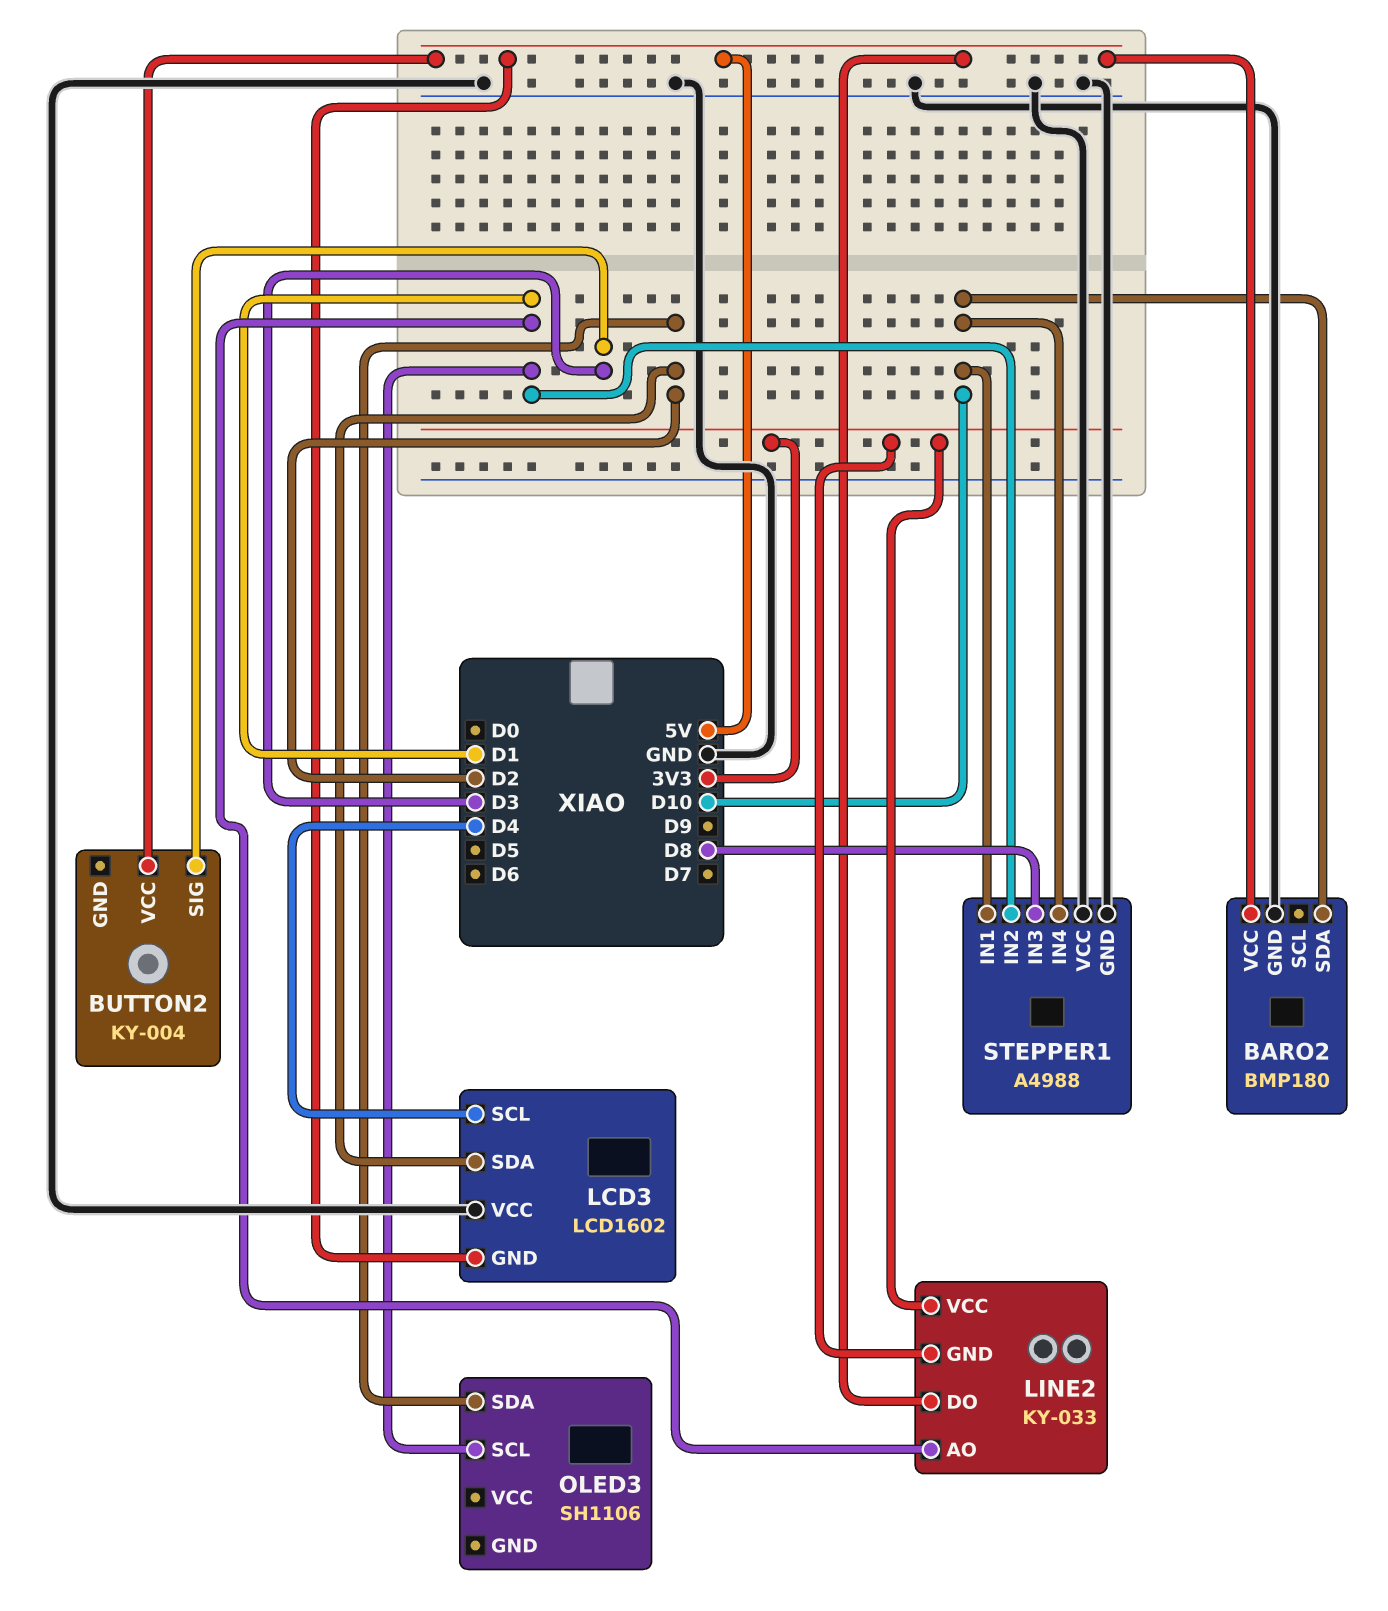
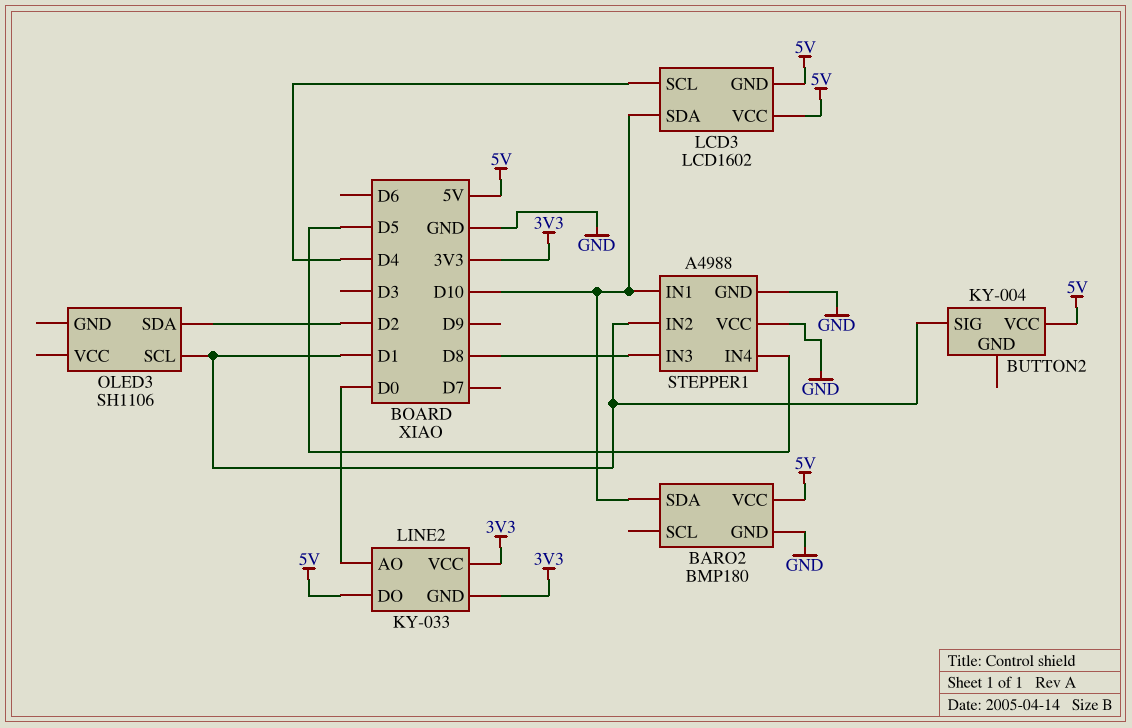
BUTTON2 pin SIG: D3 -> D1
LCD3 pin SDA: D2 -> D10
LCD3 pin VCC: GND -> 5V
LINE2 pin AO: D1 -> D0
STEPPER1 pin IN4: D10 -> D5

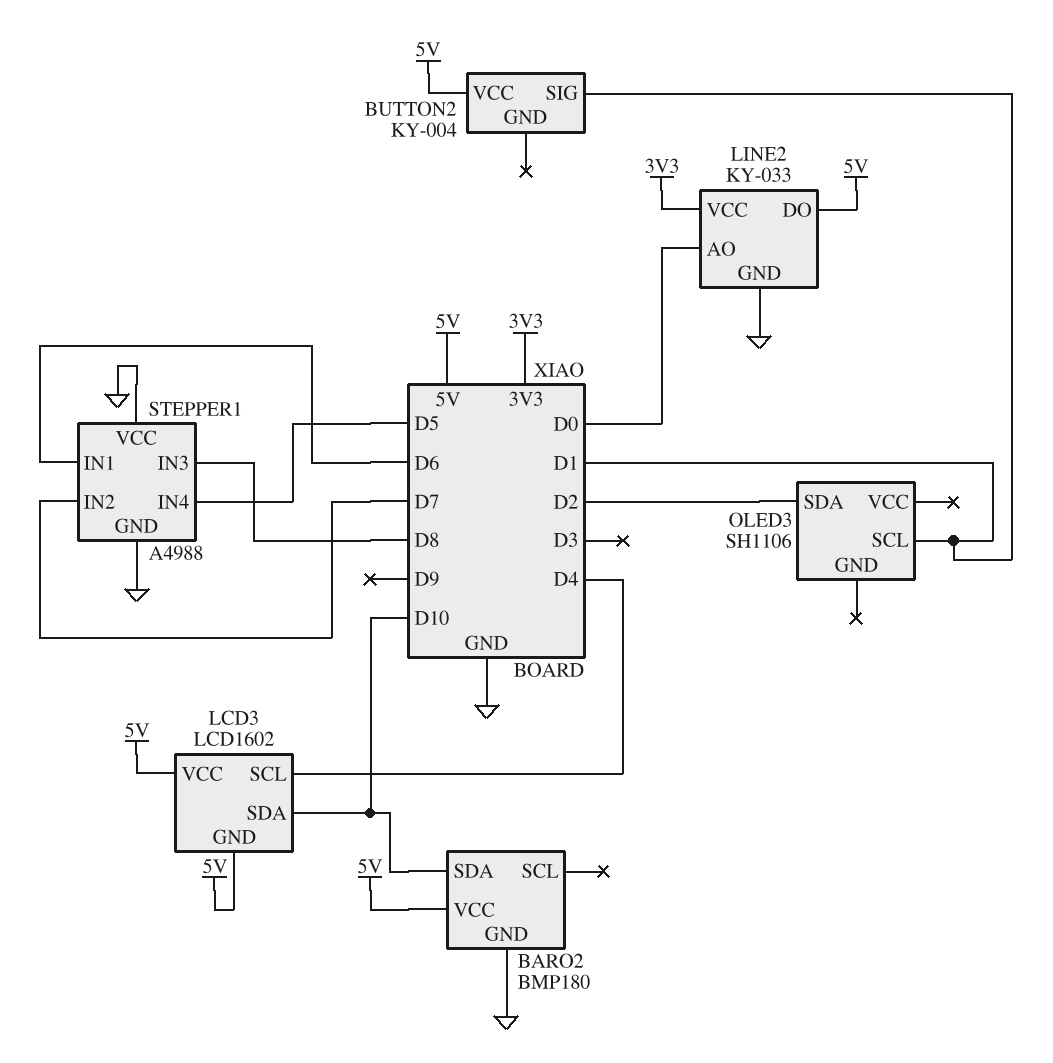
LINE2 pin GND: 3V3 -> GND
STEPPER1 pin IN1: D10 -> D6
STEPPER1 pin IN2: D1 -> D7

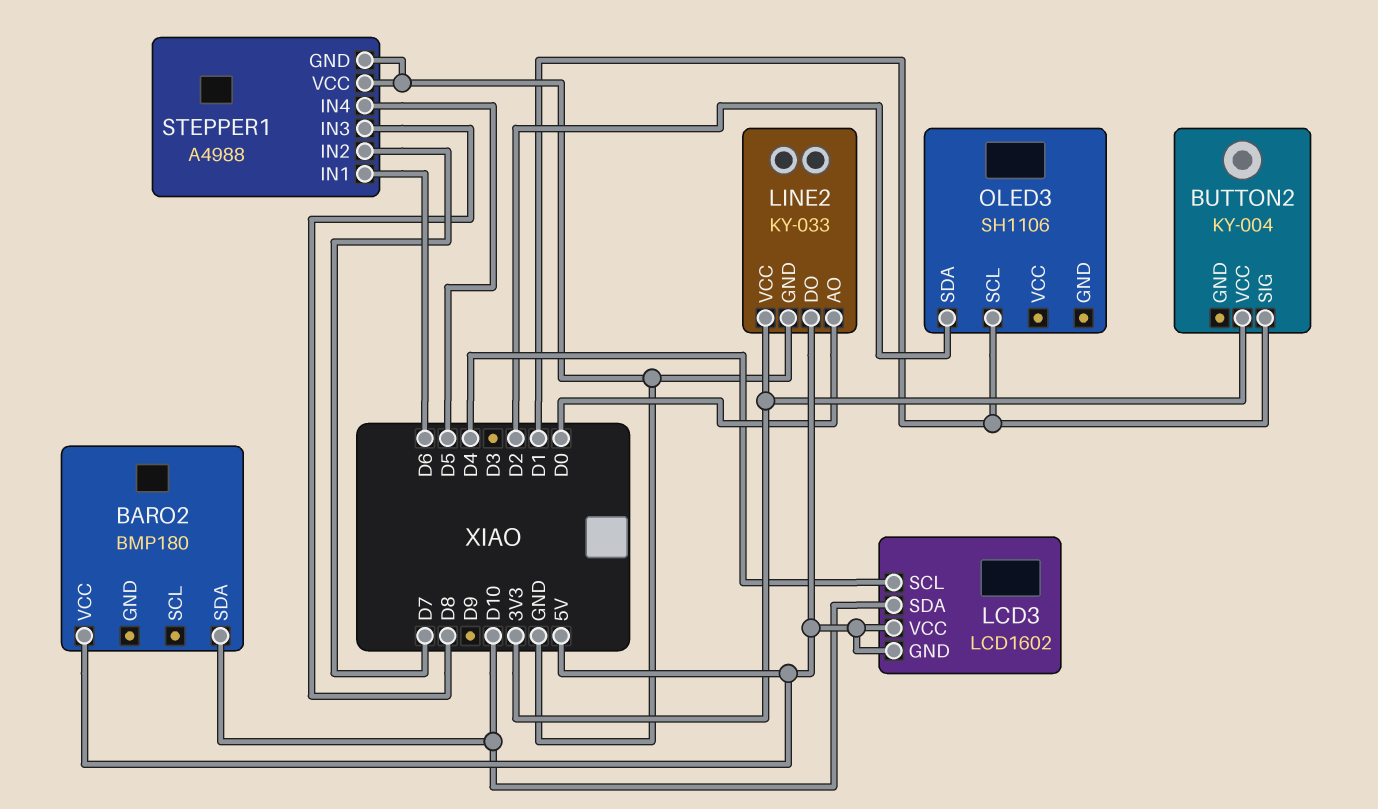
BARO2 pin GND: GND -> none
BUTTON2 pin VCC: 5V -> 3V3

